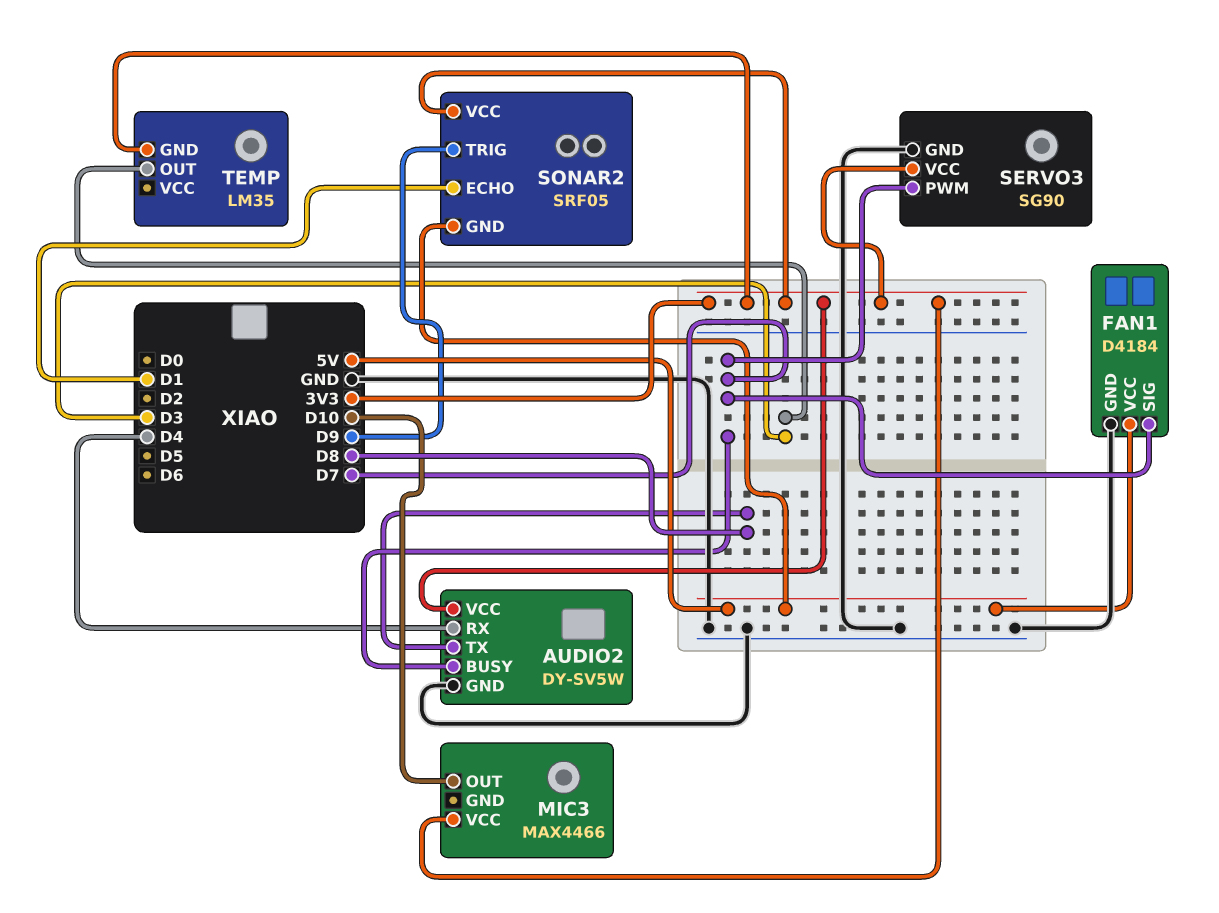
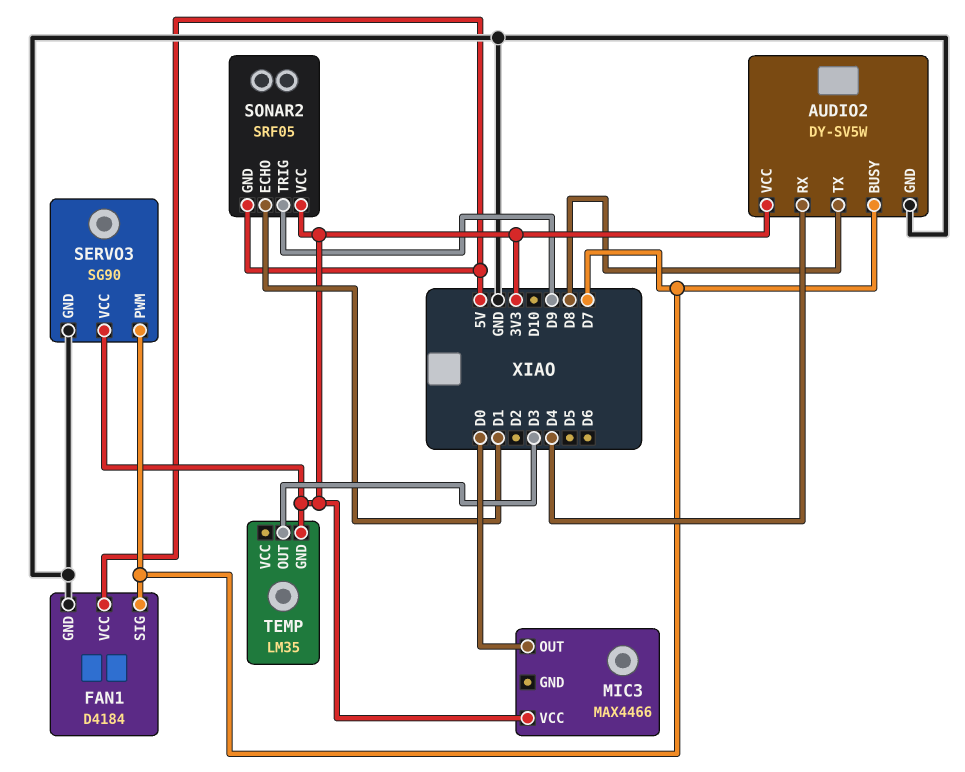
MIC3 pin OUT: D10 -> D0

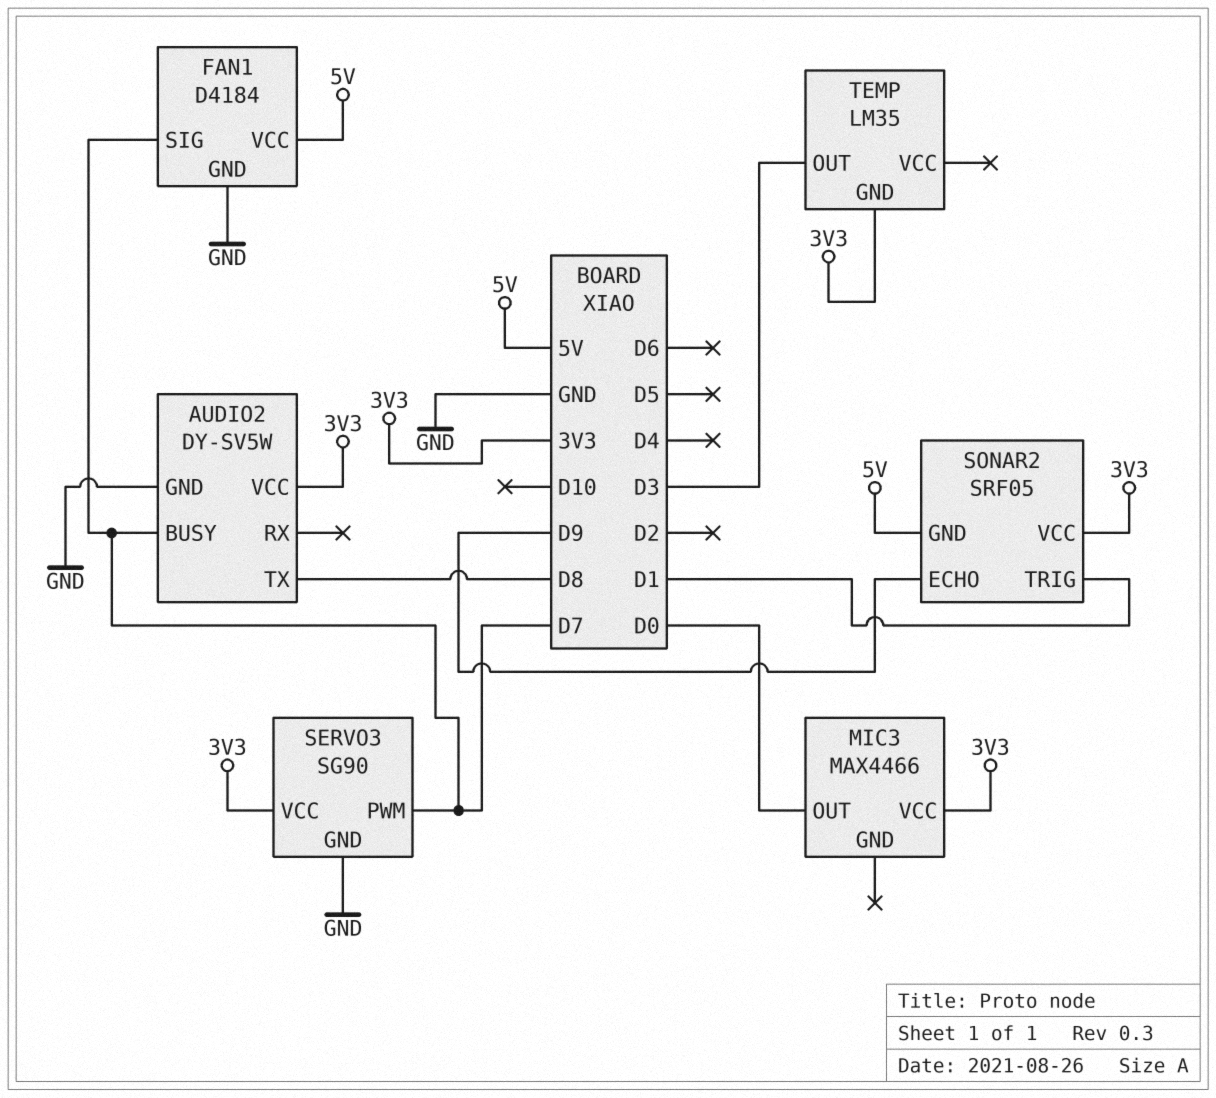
AUDIO2 pin RX: D4 -> none
SONAR2 pin ECHO: D1 -> D9
SONAR2 pin TRIG: D9 -> D1

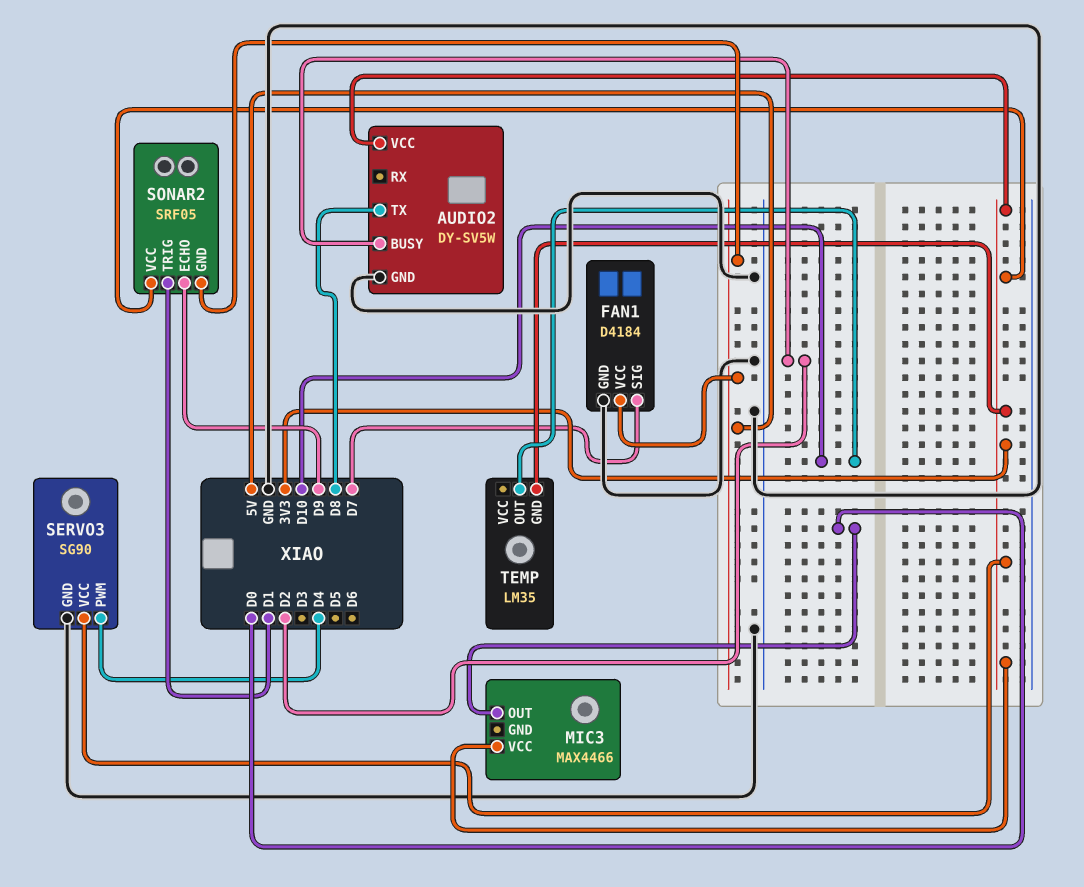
AUDIO2 pin BUSY: D7 -> D2
SERVO3 pin PWM: D7 -> D4
TEMP pin OUT: D3 -> D10

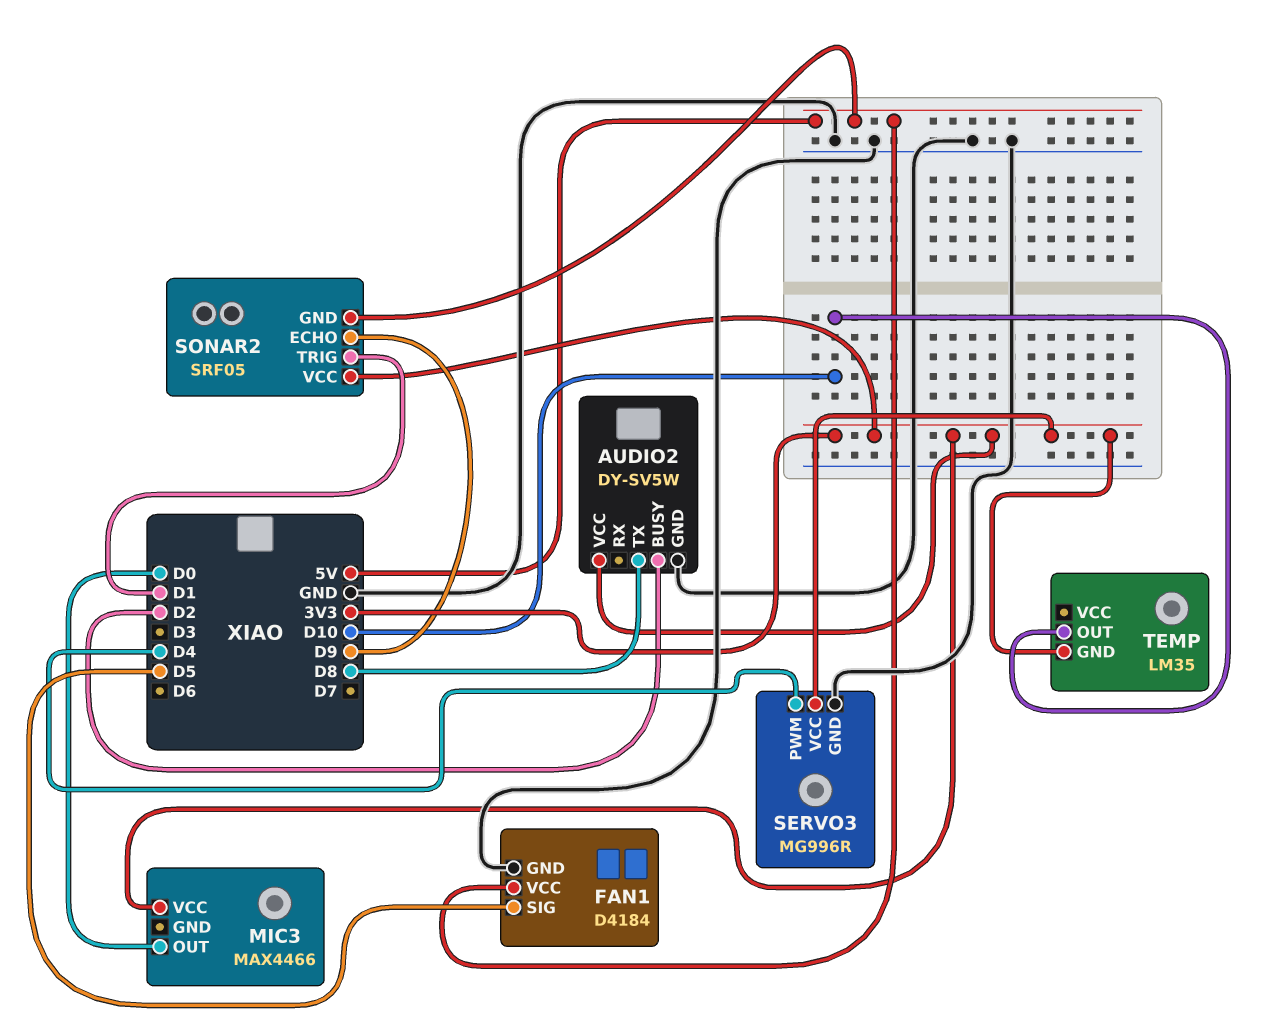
FAN1 pin SIG: D7 -> D5
SERVO3: SG90 -> MG996R

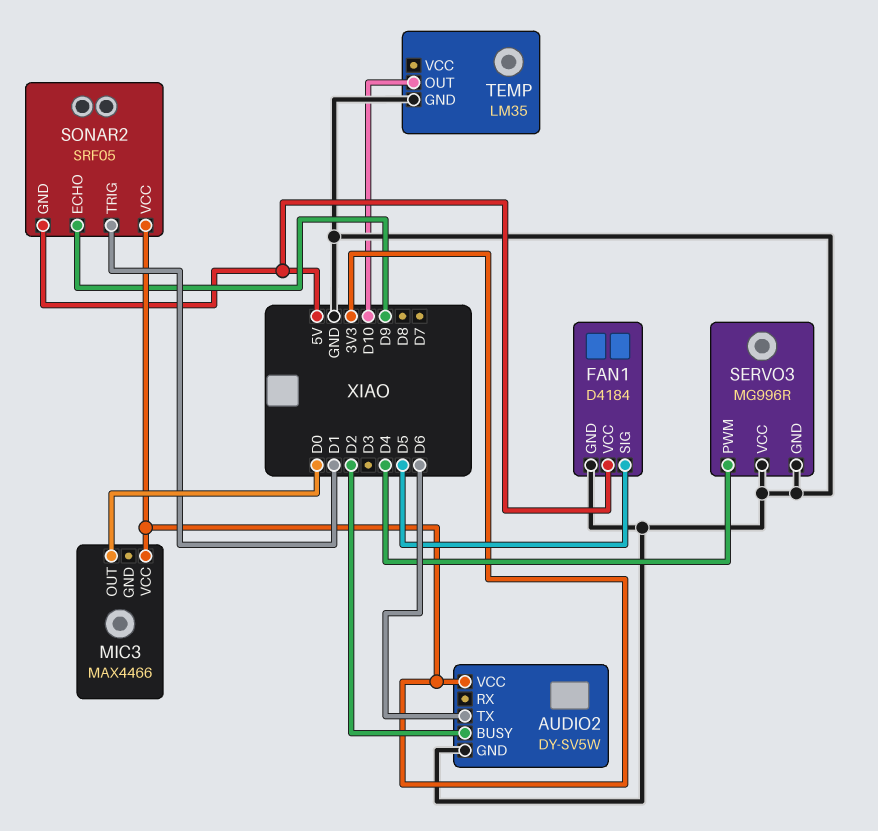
AUDIO2 pin TX: D8 -> D6
SERVO3 pin VCC: 3V3 -> GND
TEMP pin GND: 3V3 -> GND

